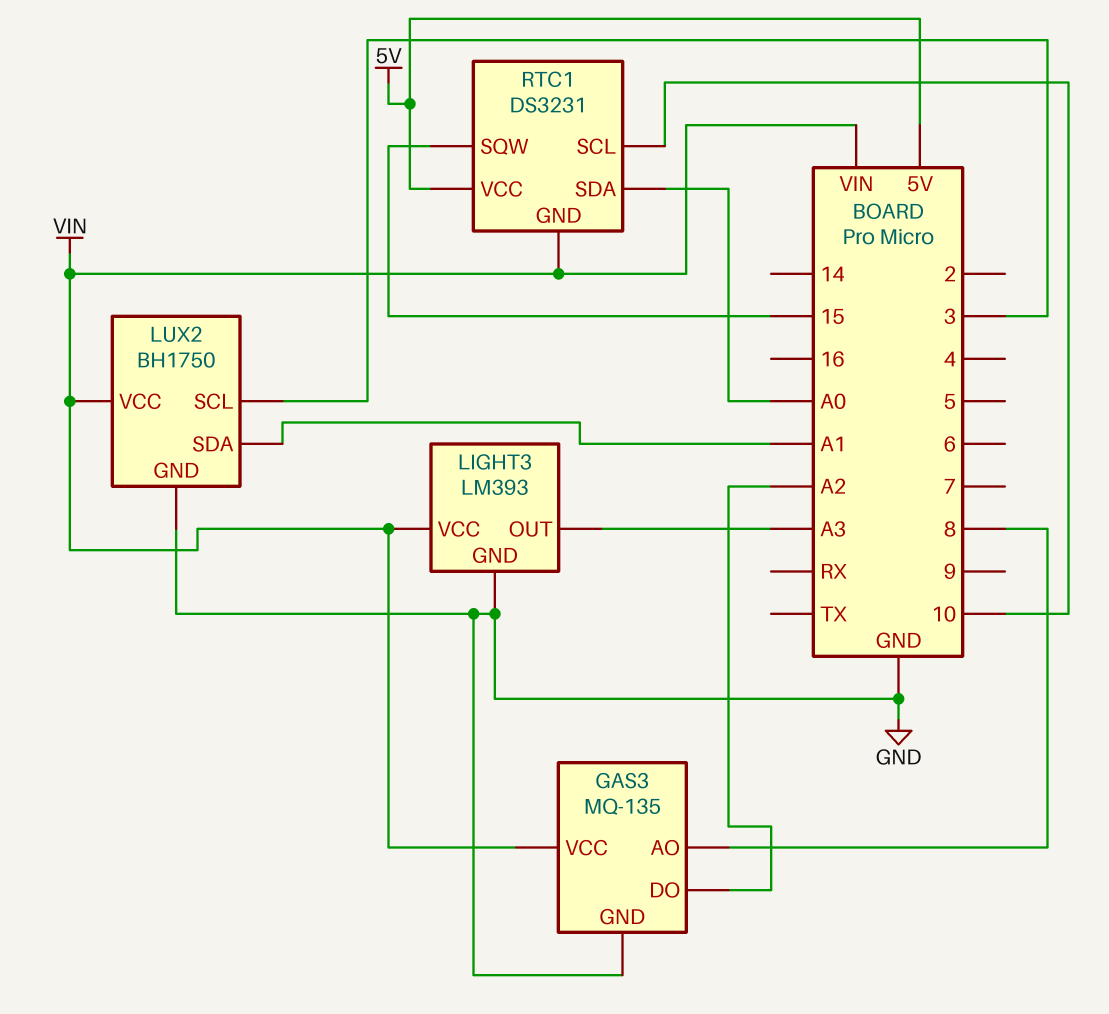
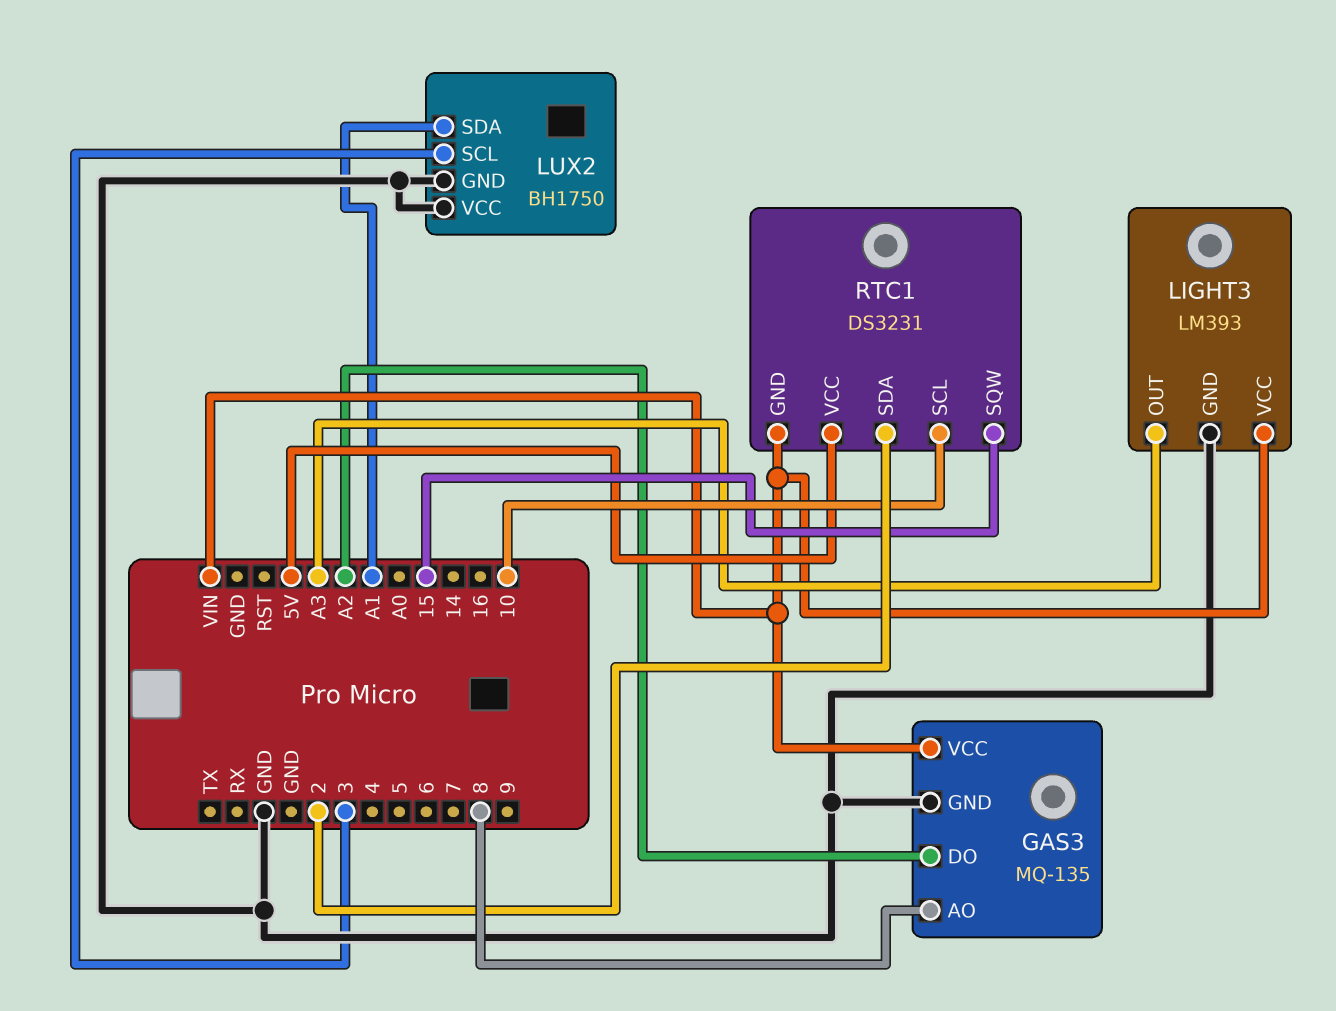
LUX2 pin VCC: VIN -> GND
RTC1 pin SDA: A0 -> 2

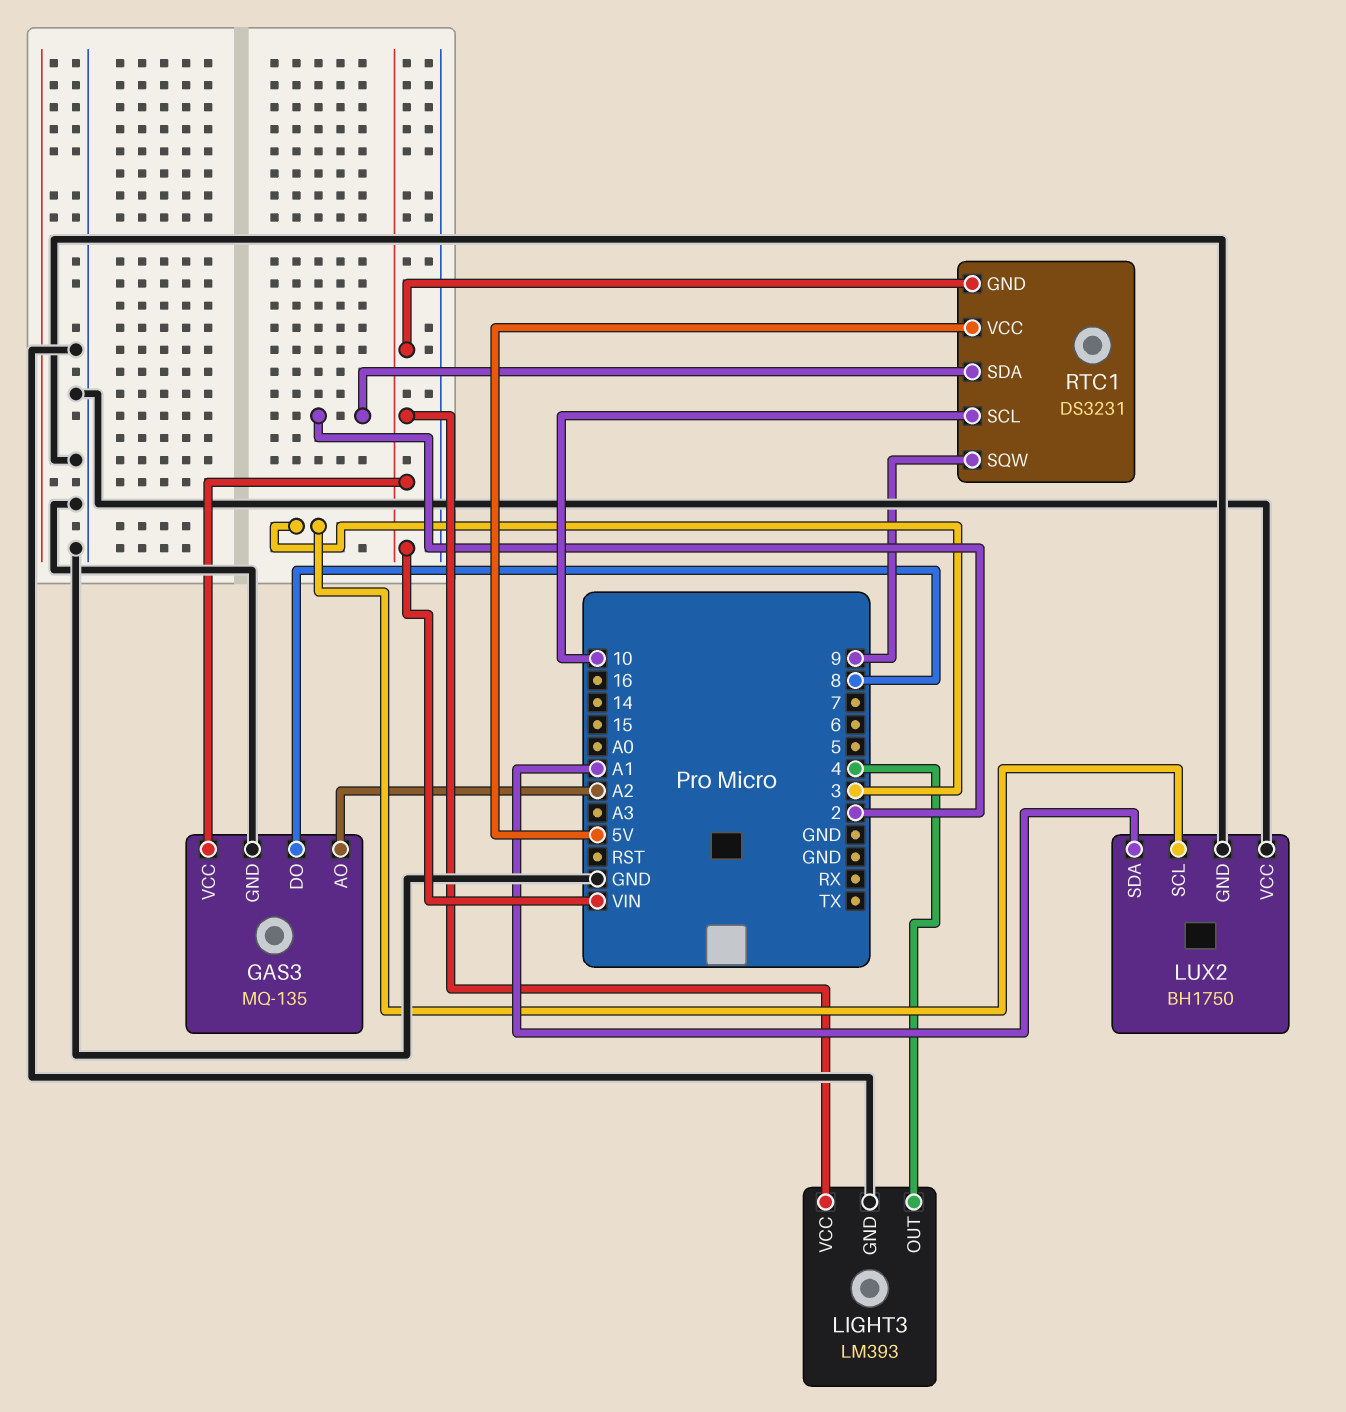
GAS3 pin AO: 8 -> A2
GAS3 pin DO: A2 -> 8
LIGHT3 pin OUT: A3 -> 4
RTC1 pin SQW: 15 -> 9

